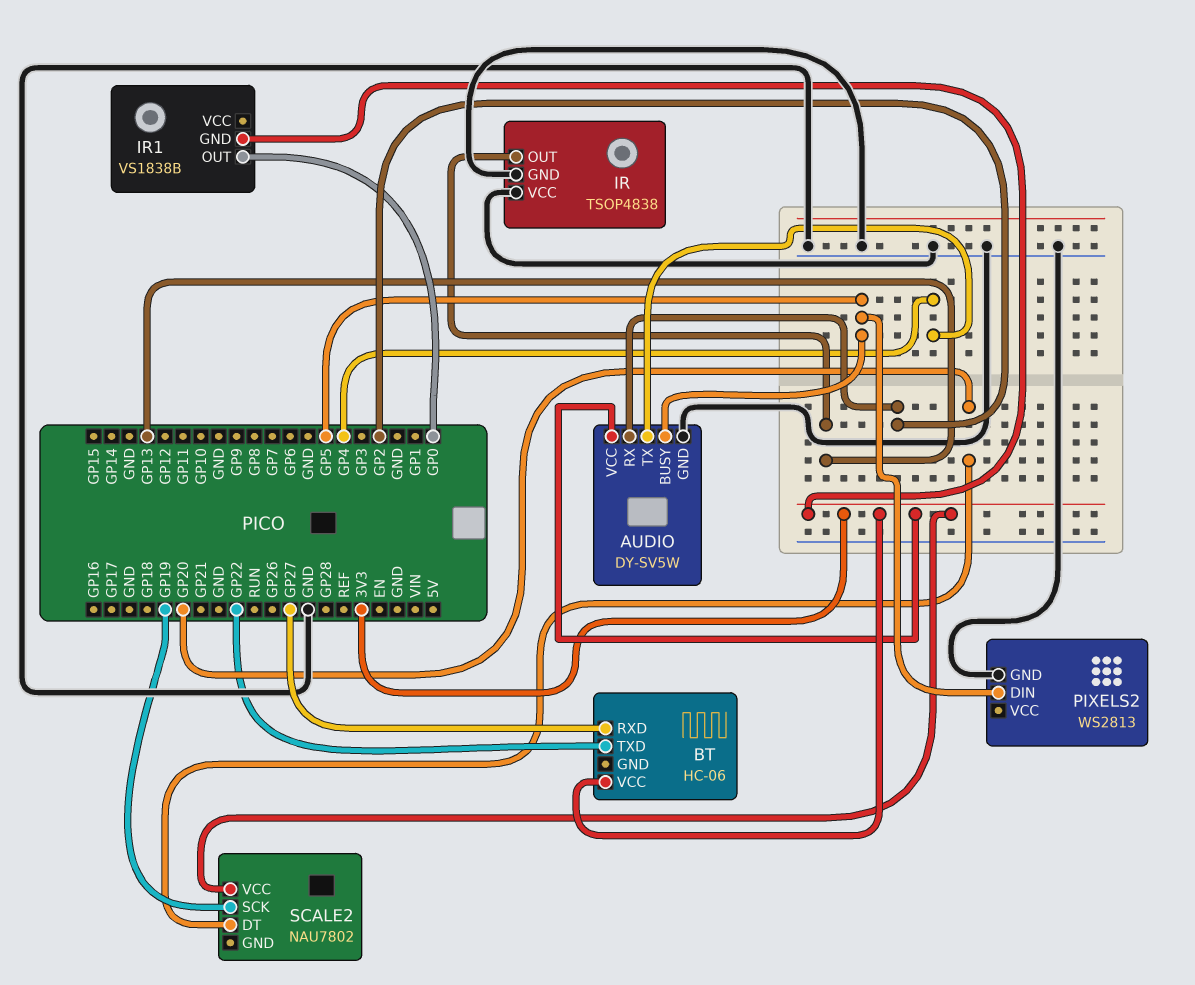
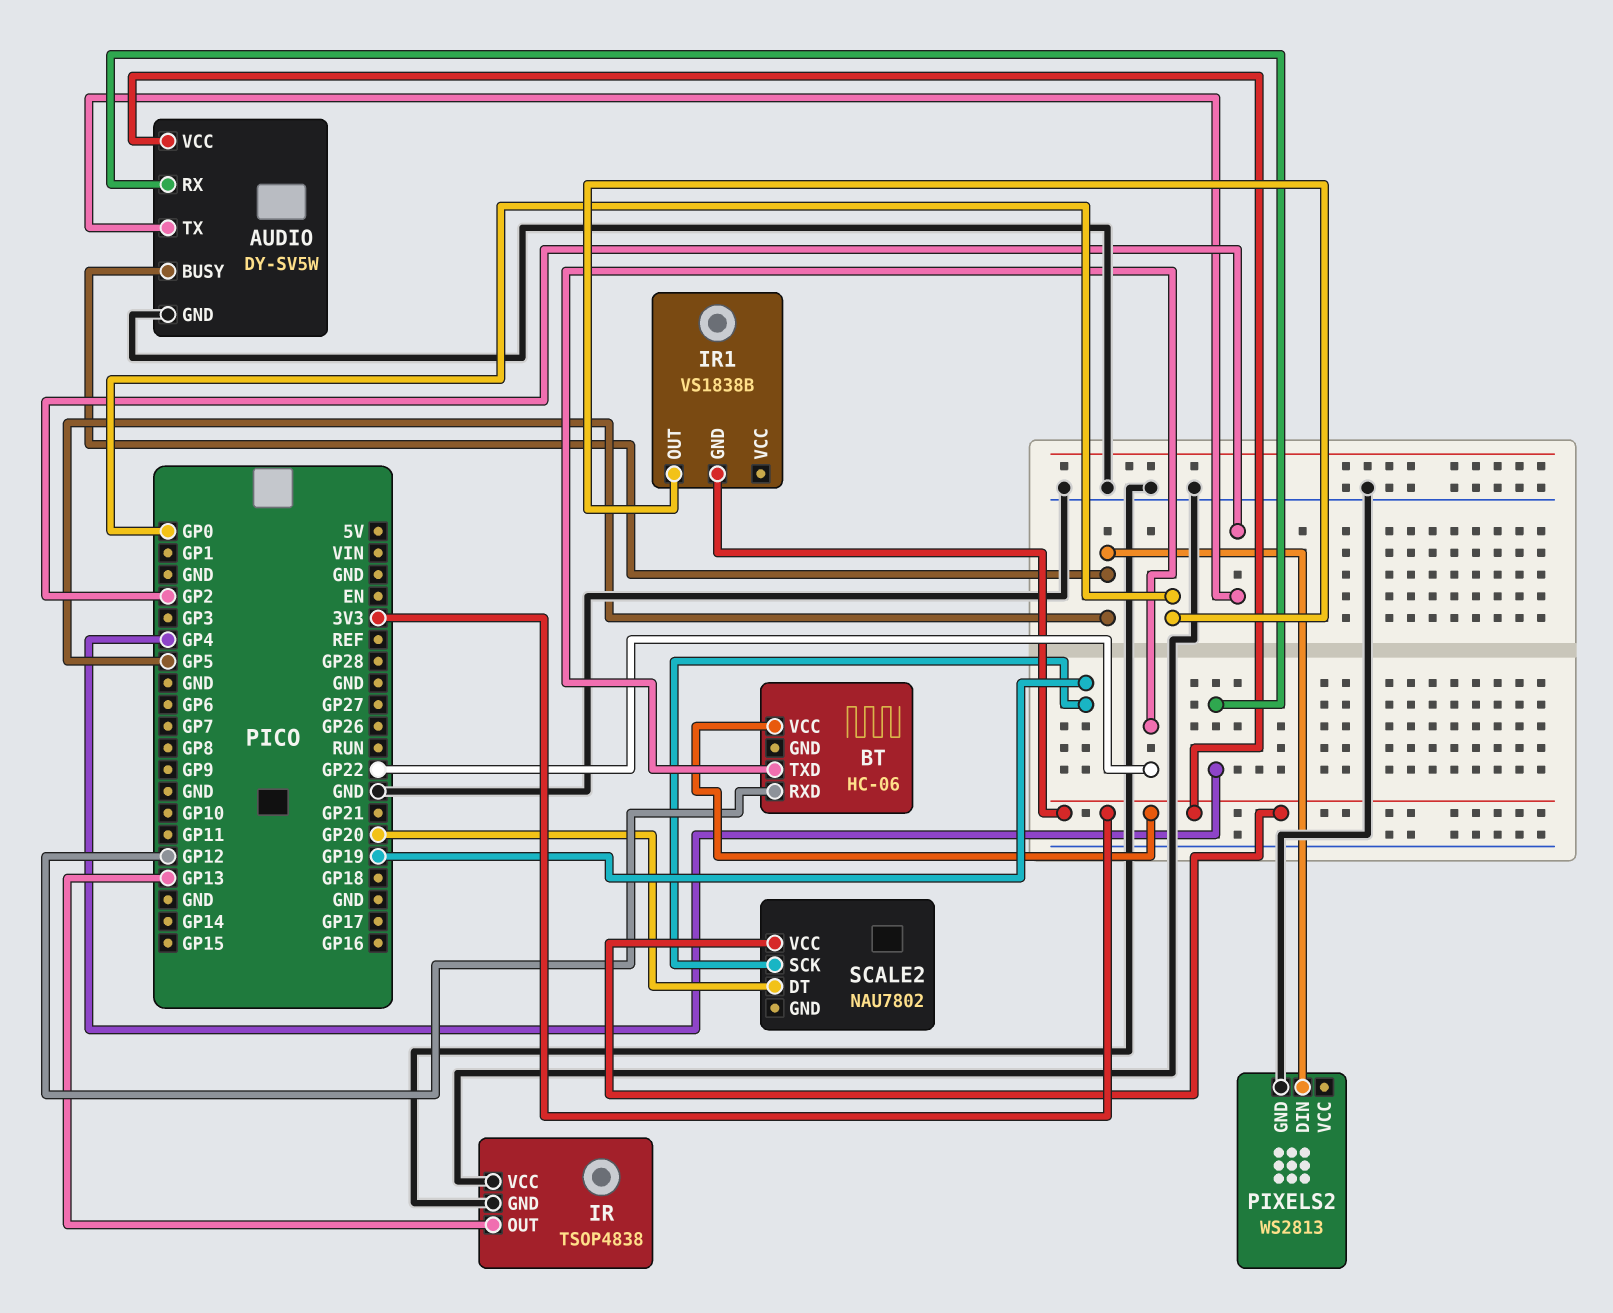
AUDIO pin RX: GP2 -> GP4
AUDIO pin TX: GP4 -> GP2
BT pin RXD: GP27 -> GP12

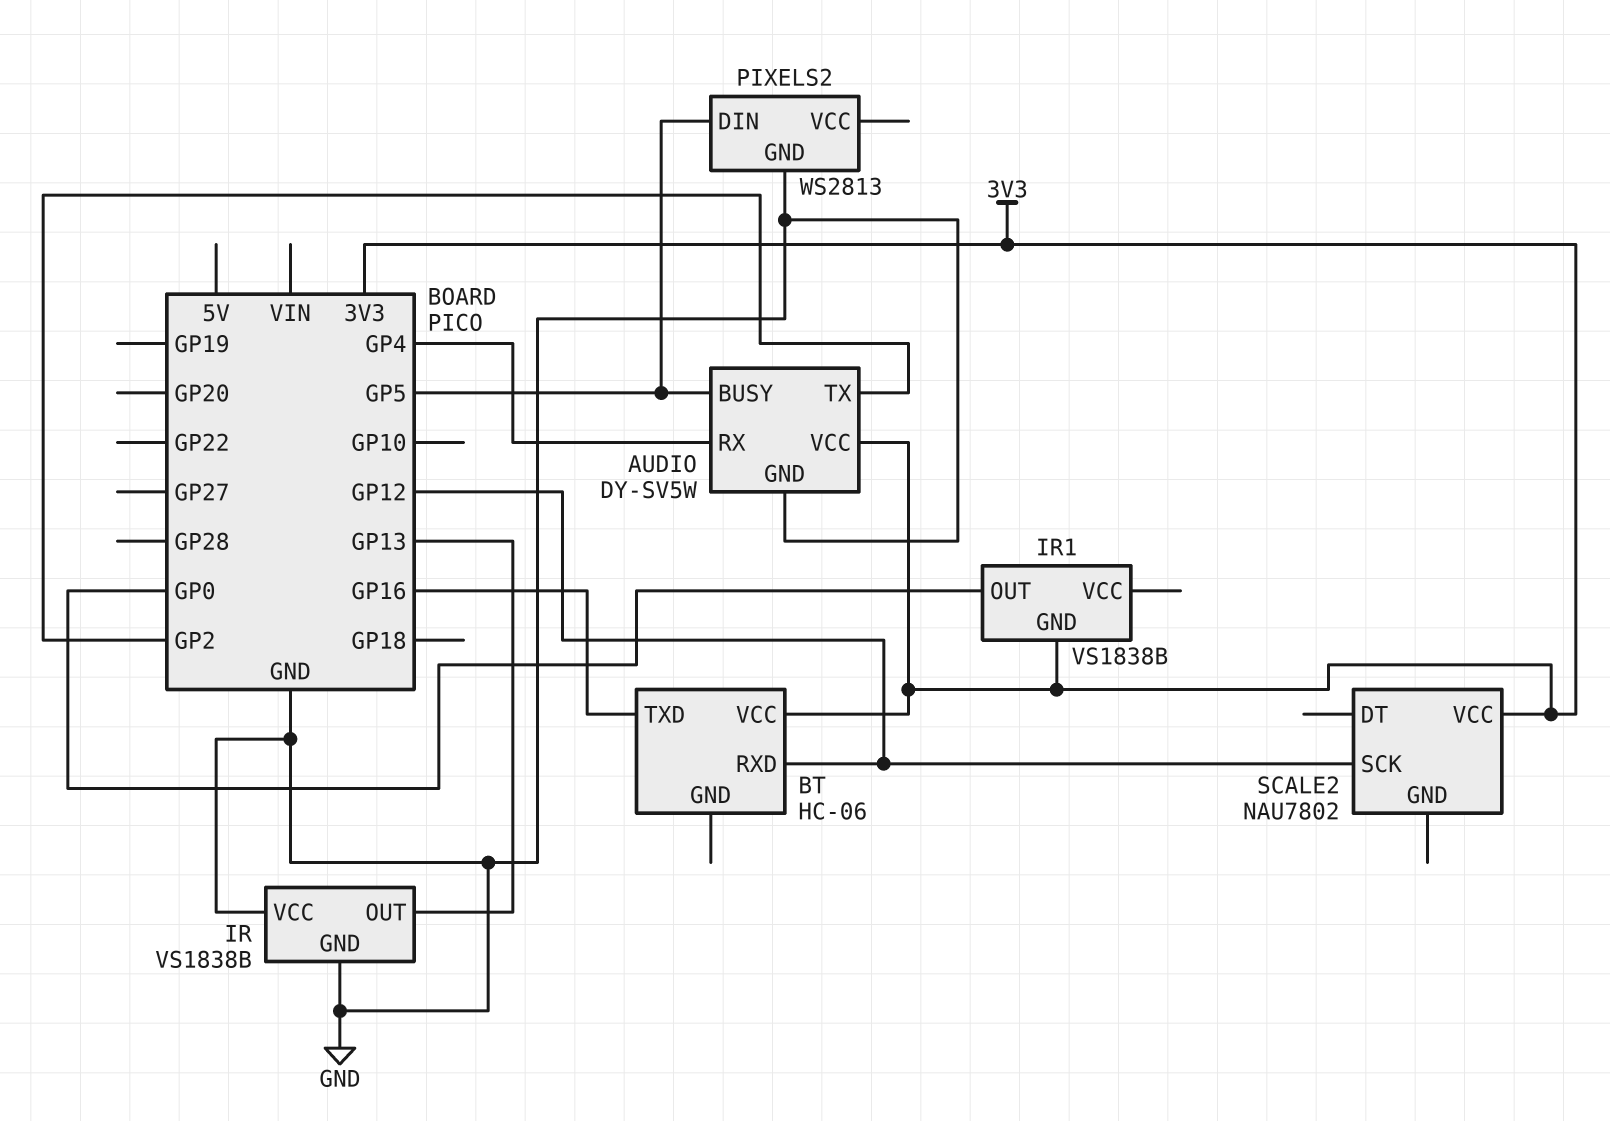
BT pin TXD: GP22 -> GP16
IR: TSOP4838 -> VS1838B
SCALE2 pin DT: GP20 -> none
SCALE2 pin SCK: GP19 -> GP12

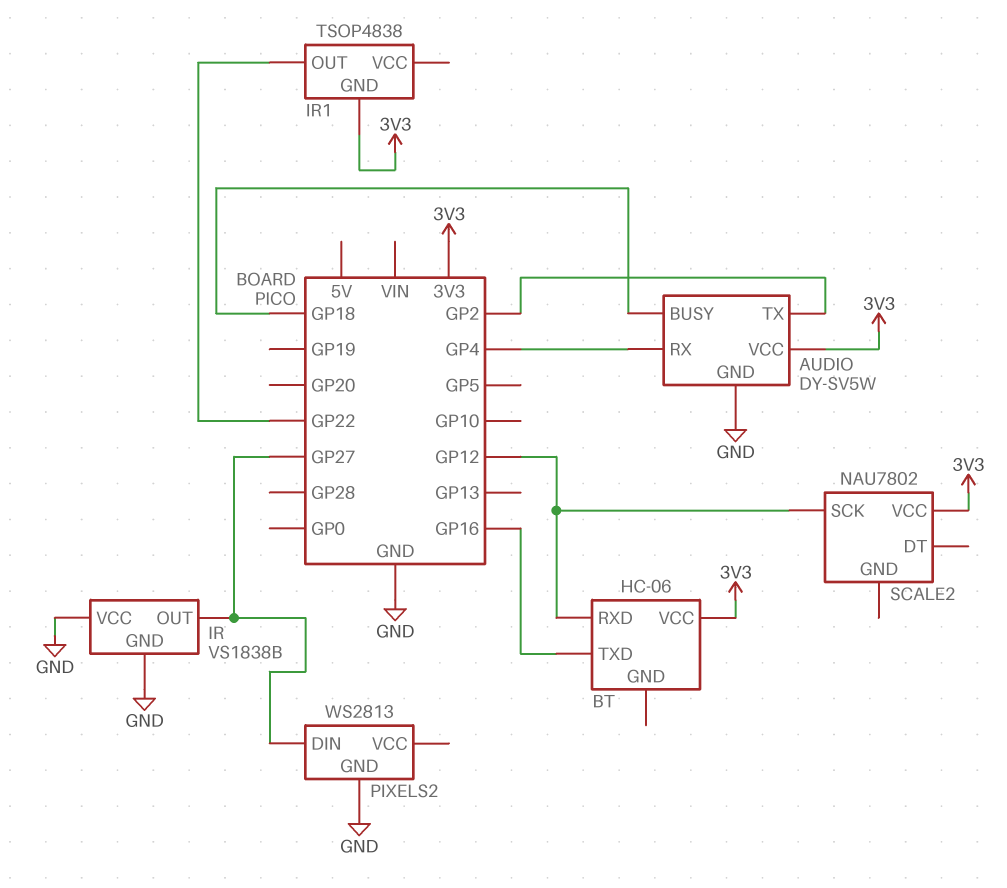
AUDIO pin BUSY: GP5 -> GP18
IR pin OUT: GP13 -> GP27
IR1: VS1838B -> TSOP4838
IR1 pin OUT: GP0 -> GP22
PIXELS2 pin DIN: GP5 -> GP27

